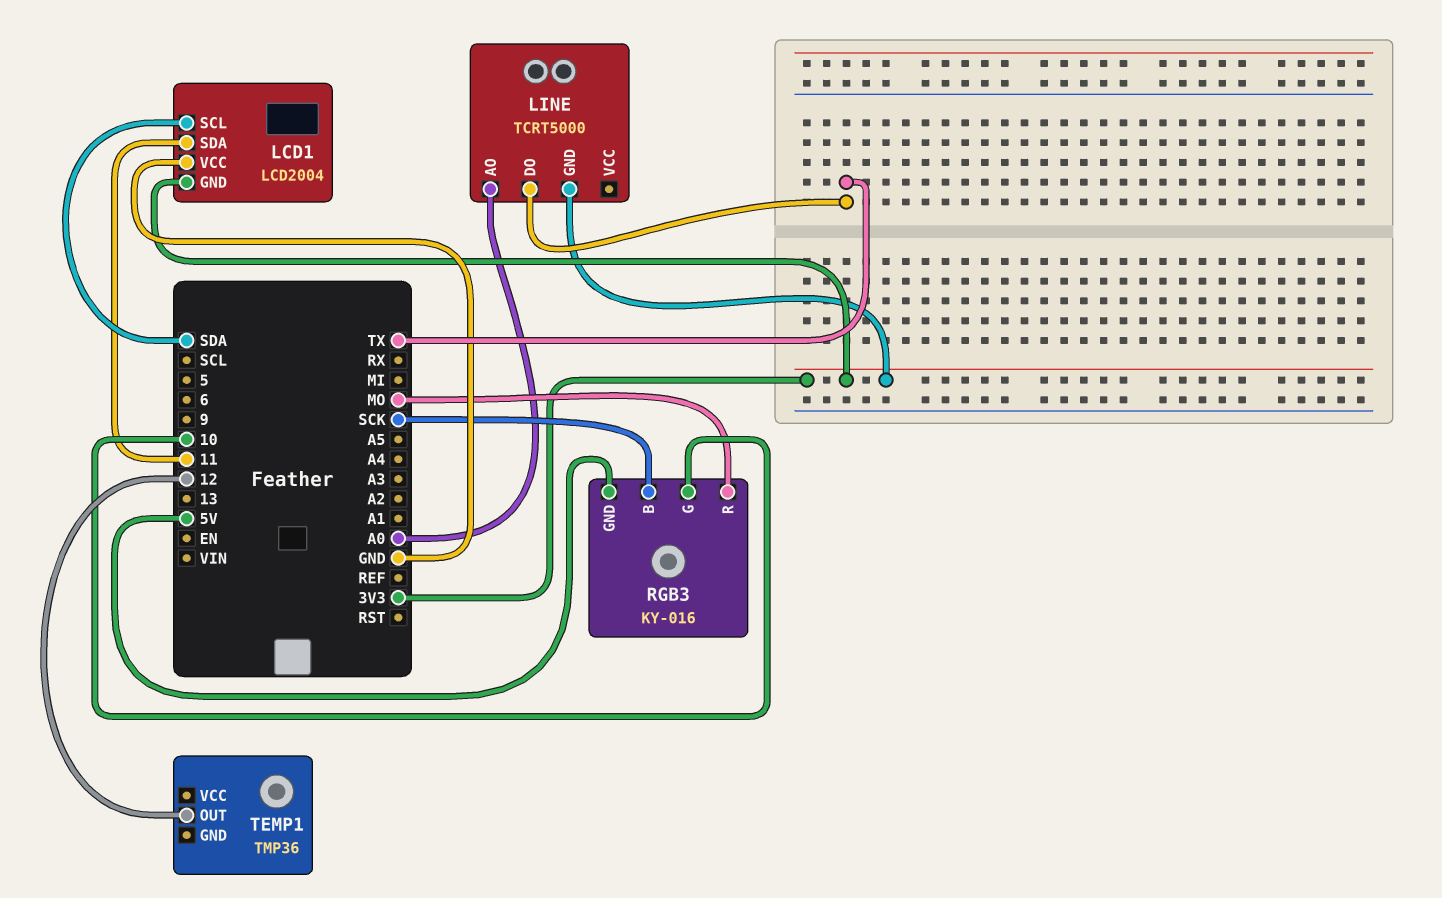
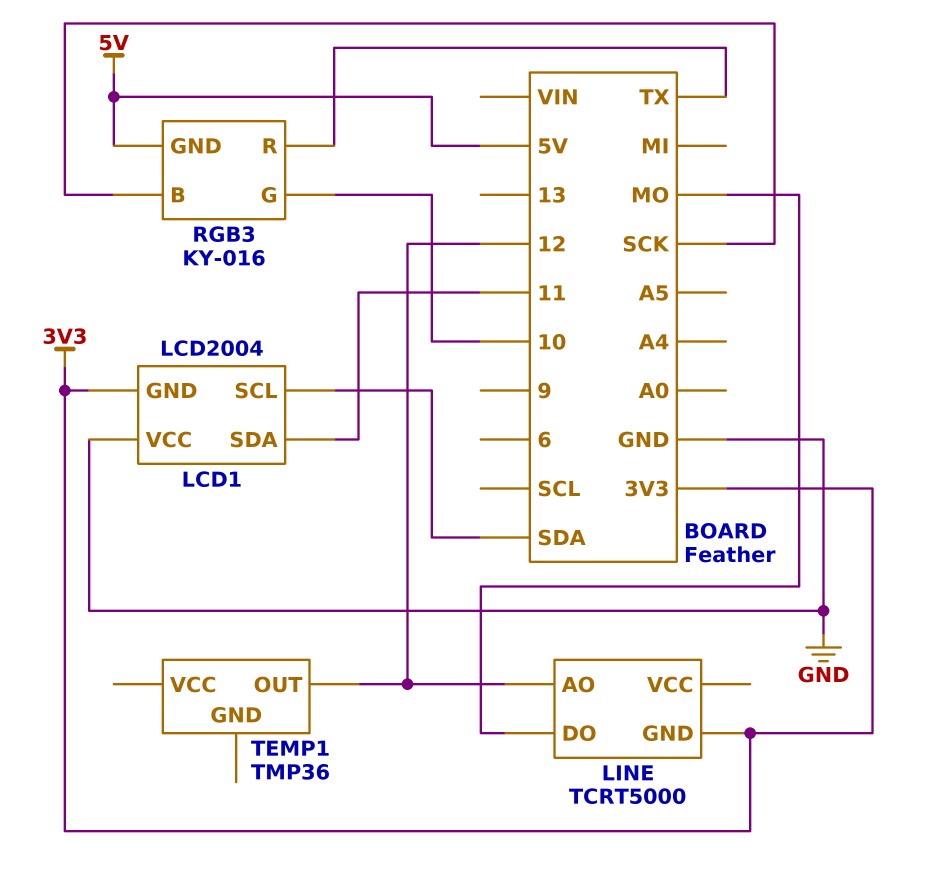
LINE pin AO: A0 -> 12
LINE pin DO: TX -> MO
RGB3 pin R: MO -> TX

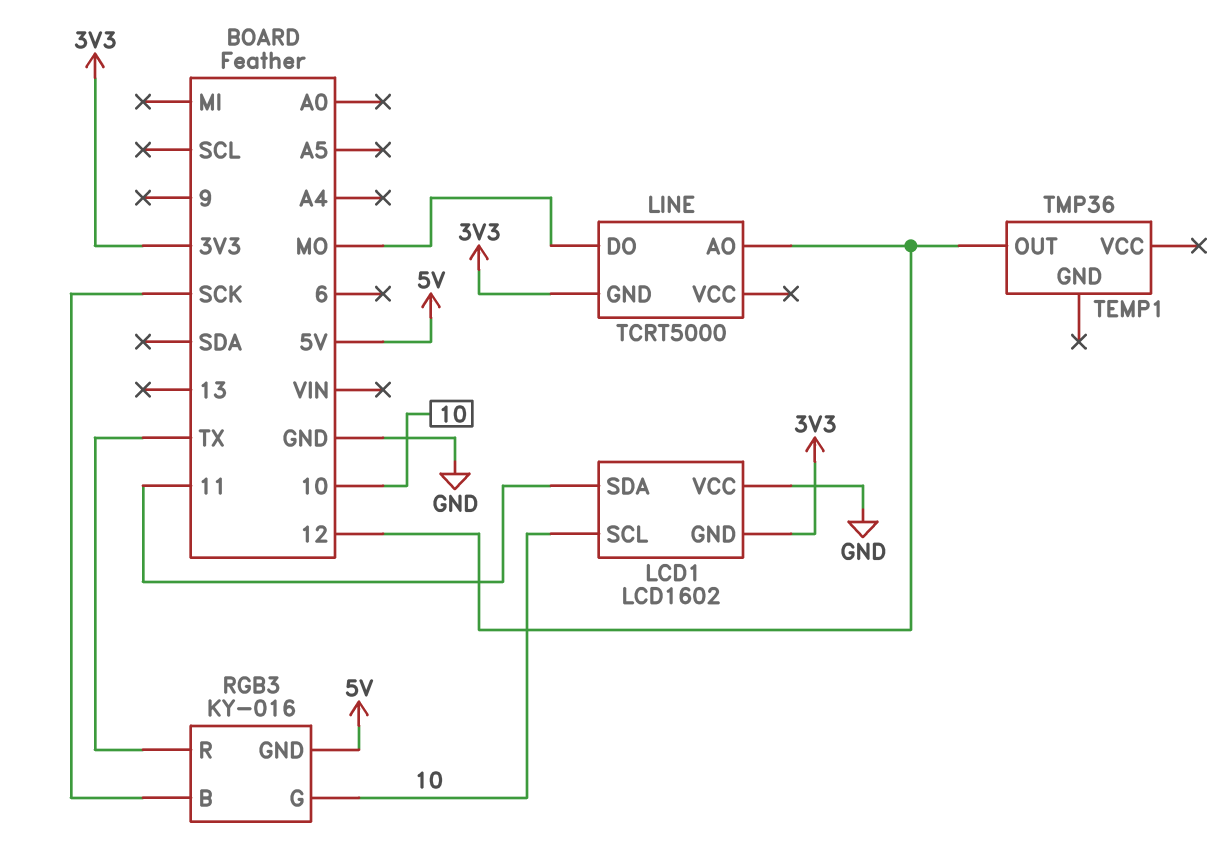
LCD1: LCD2004 -> LCD1602
LCD1 pin SCL: SDA -> 10

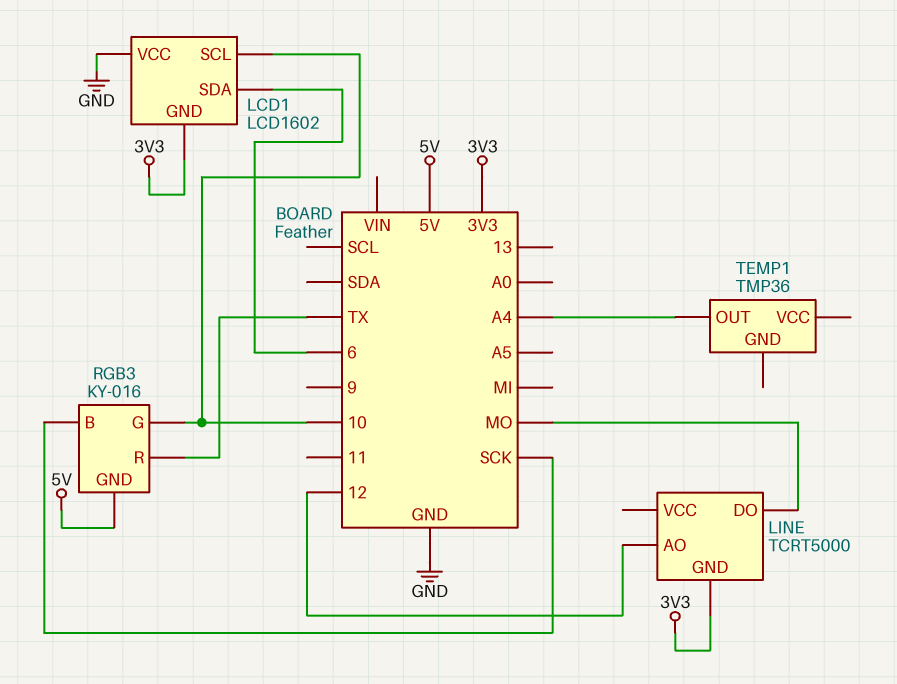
LCD1 pin SDA: 11 -> 6
TEMP1 pin OUT: 12 -> A4

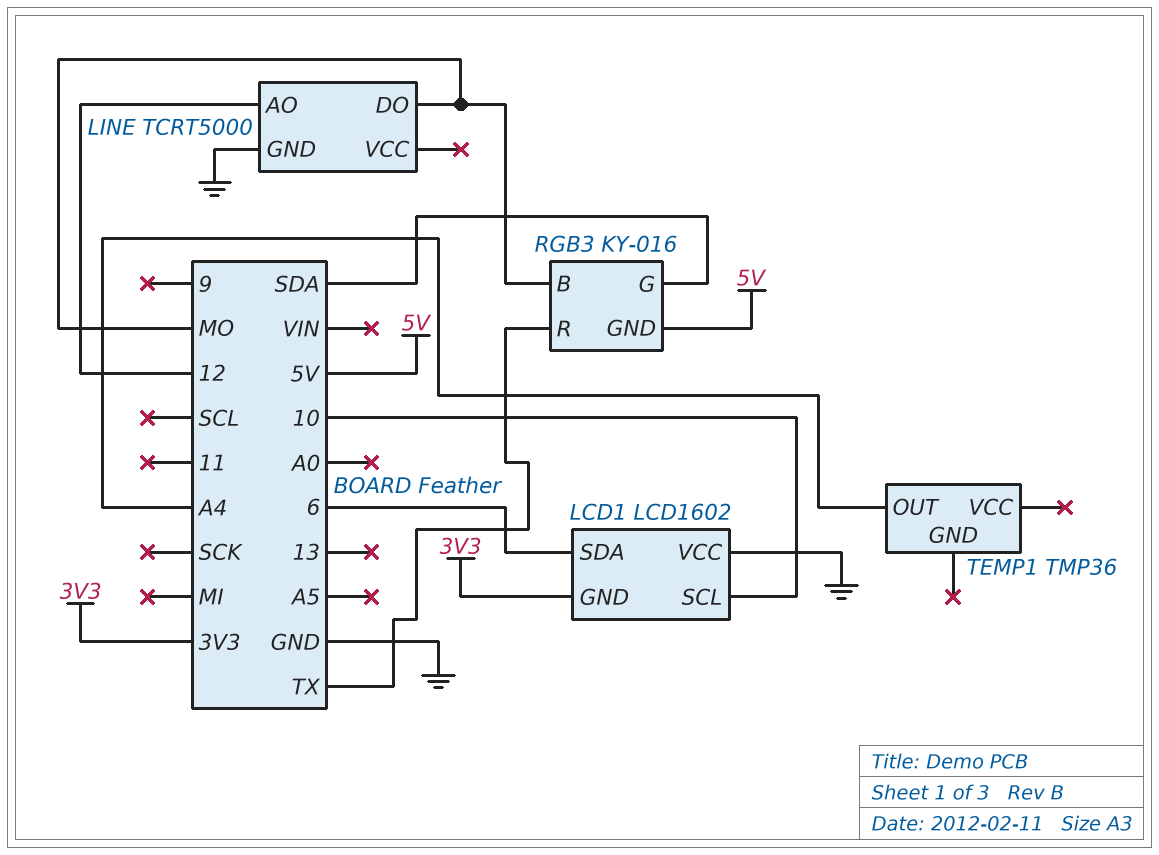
LINE pin GND: 3V3 -> GND
RGB3 pin B: SCK -> MO
RGB3 pin G: 10 -> SDA

